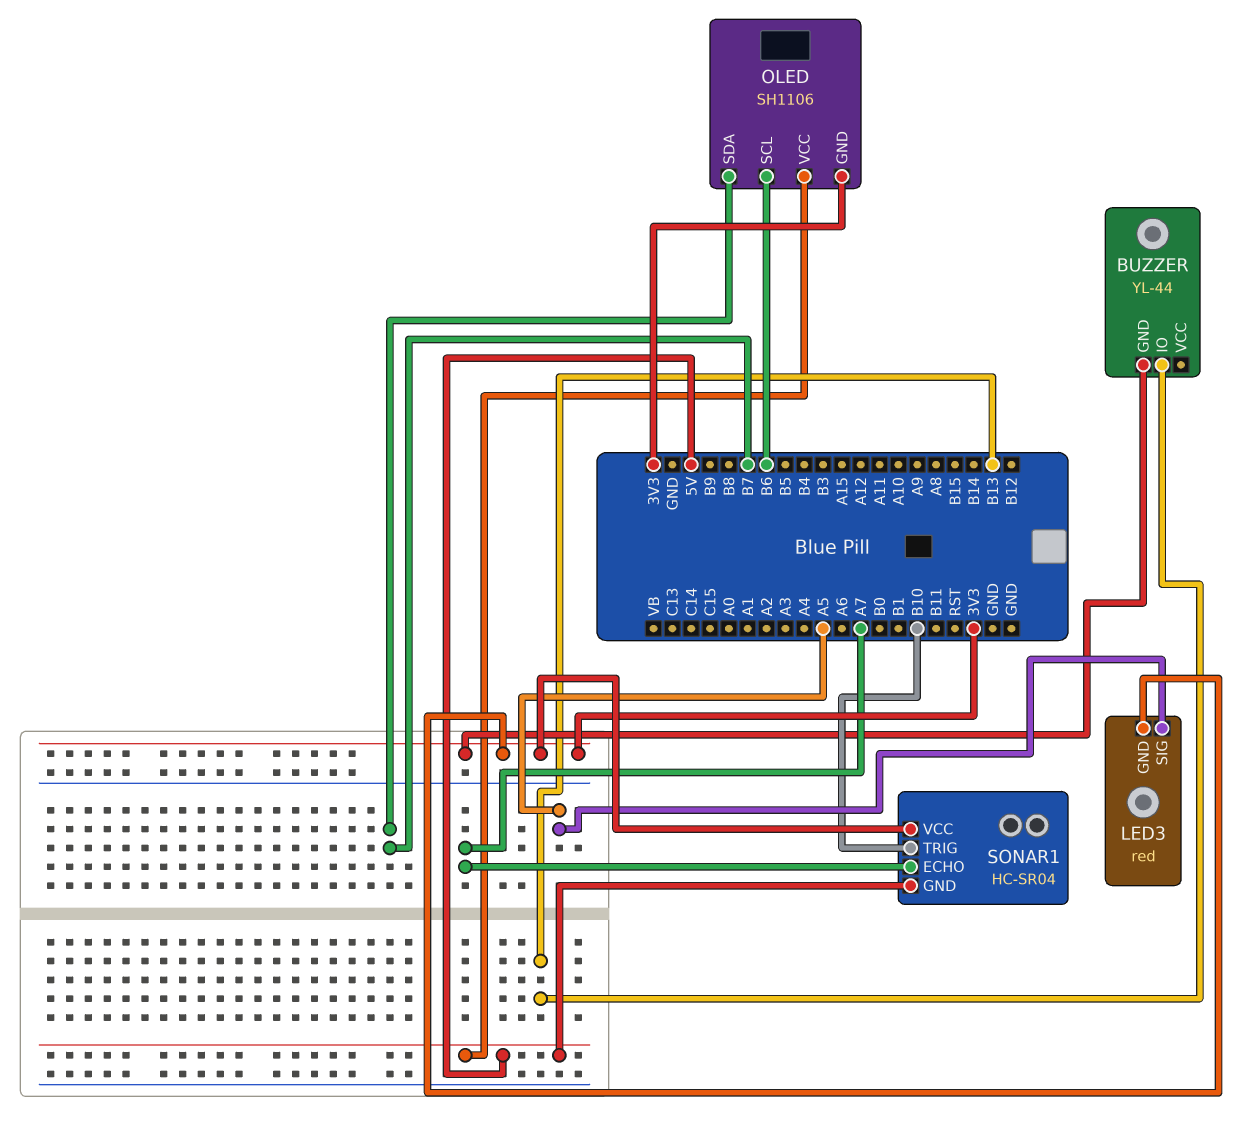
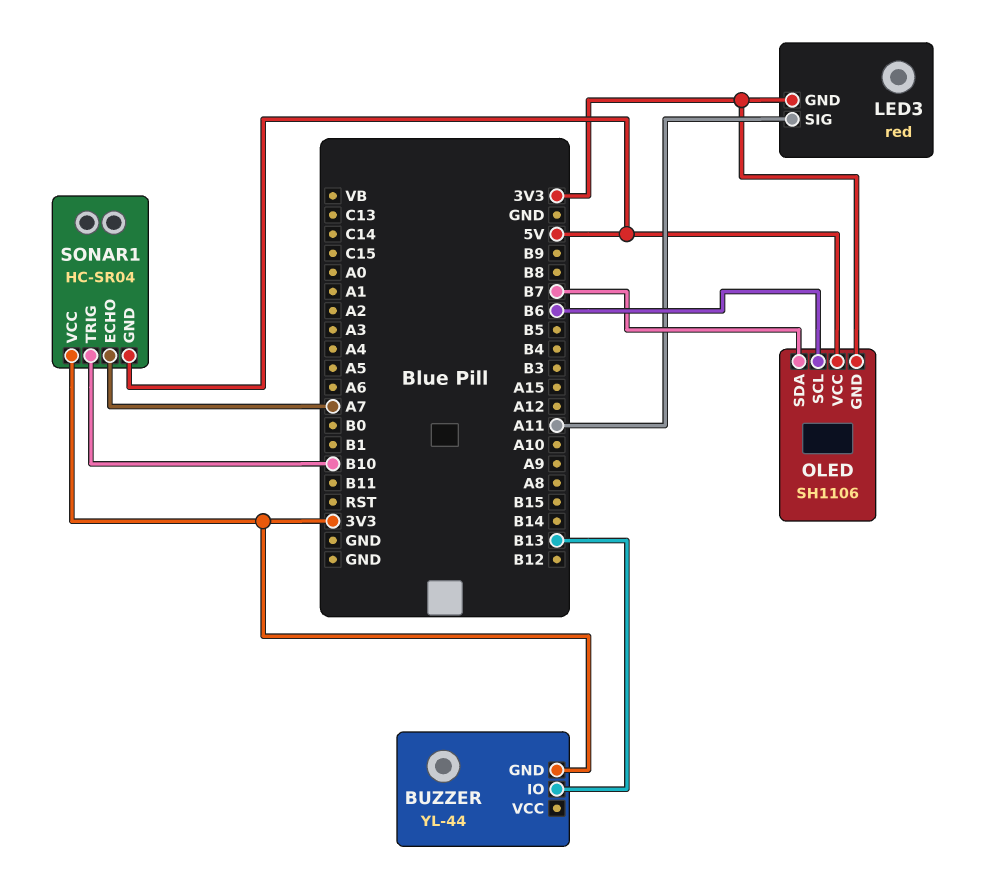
LED3 pin SIG: A5 -> A11

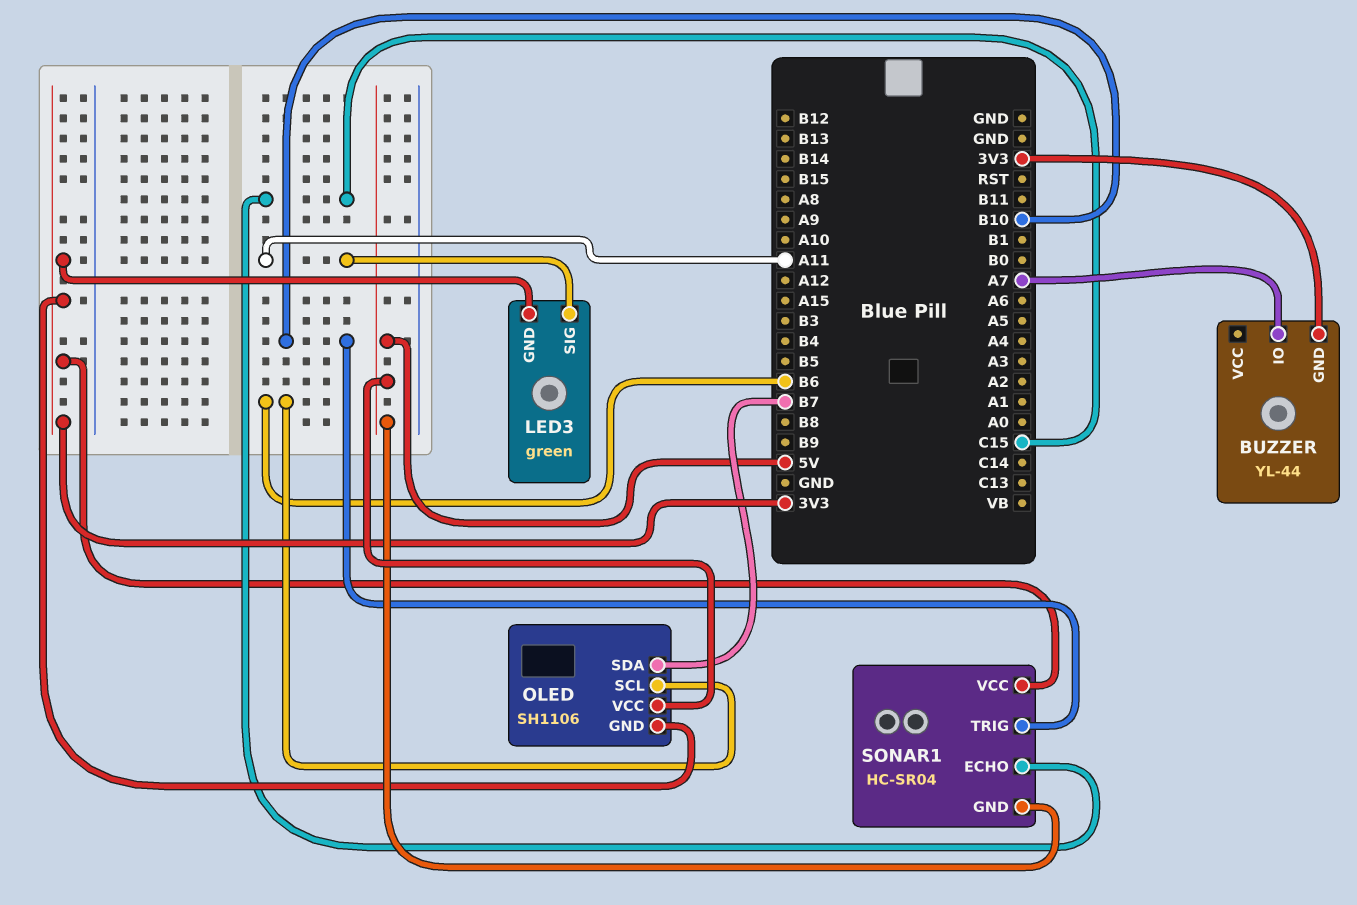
BUZZER pin IO: B13 -> A7
LED3: red -> green
SONAR1 pin ECHO: A7 -> C15

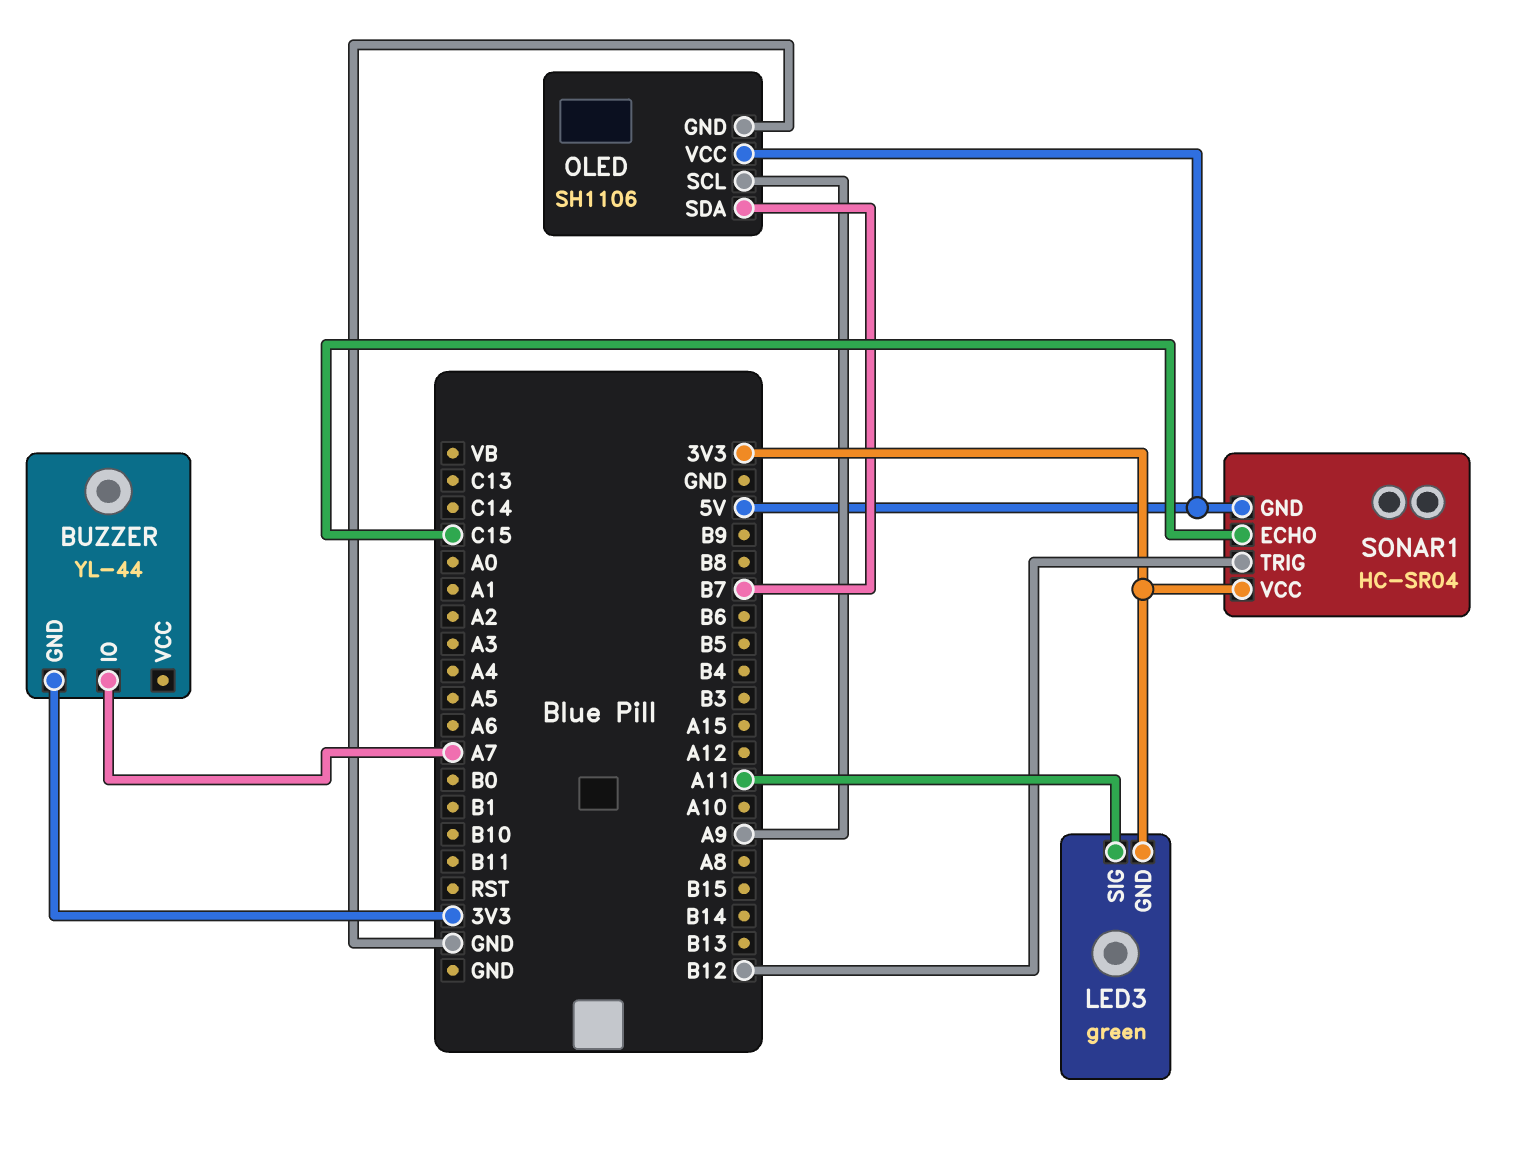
OLED pin GND: 3V3 -> GND
OLED pin SCL: B6 -> A9
SONAR1 pin TRIG: B10 -> B12

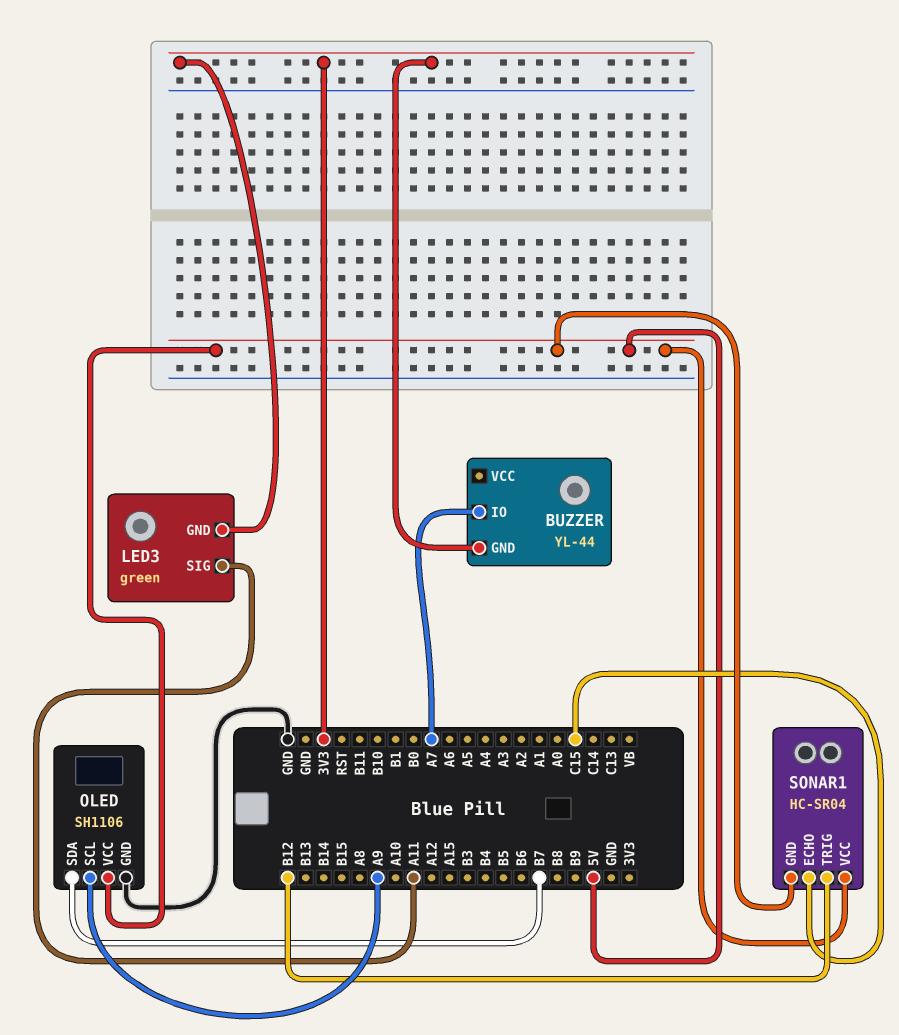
SONAR1 pin VCC: 3V3 -> 5V

